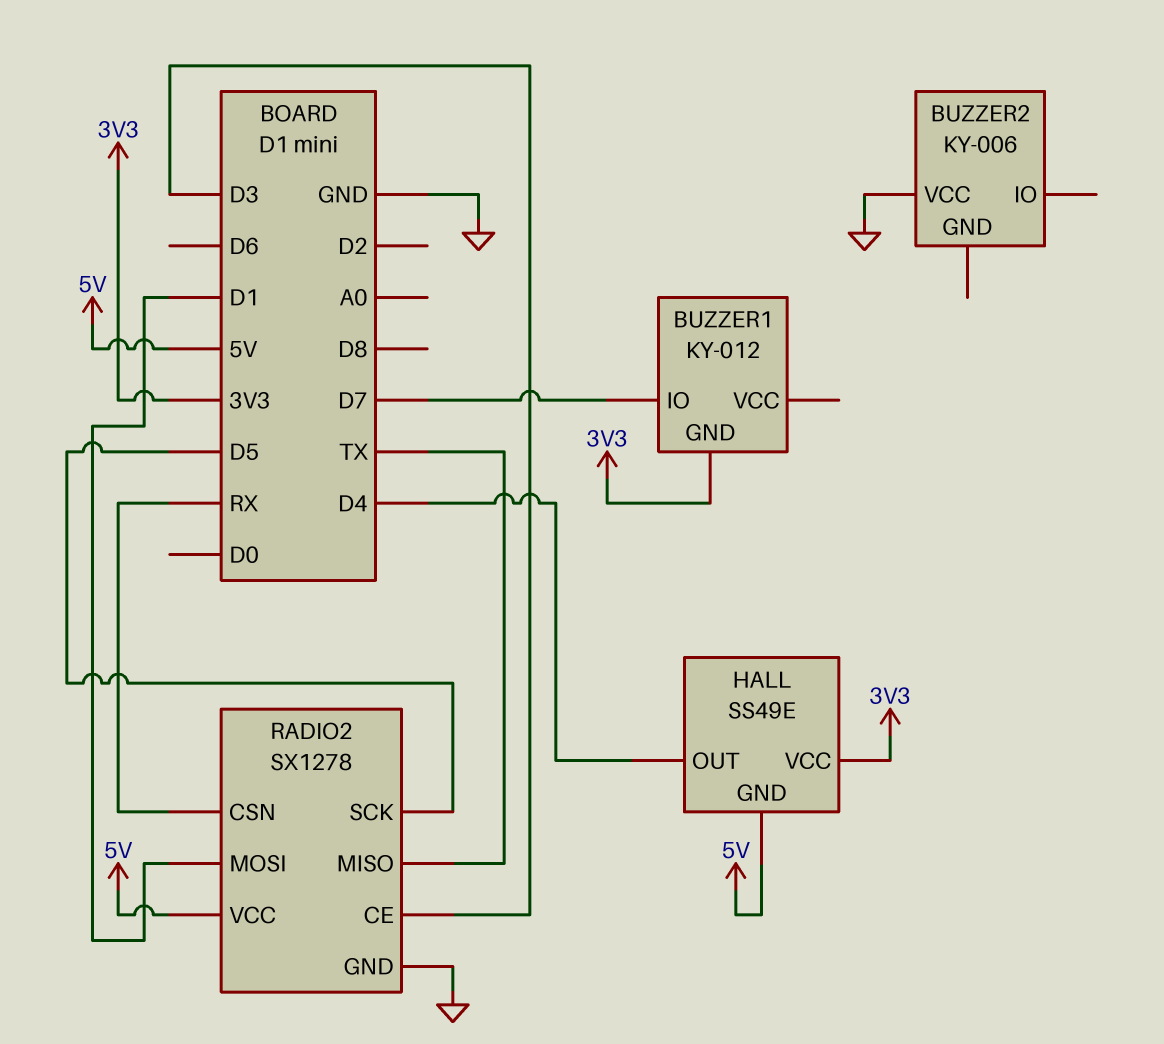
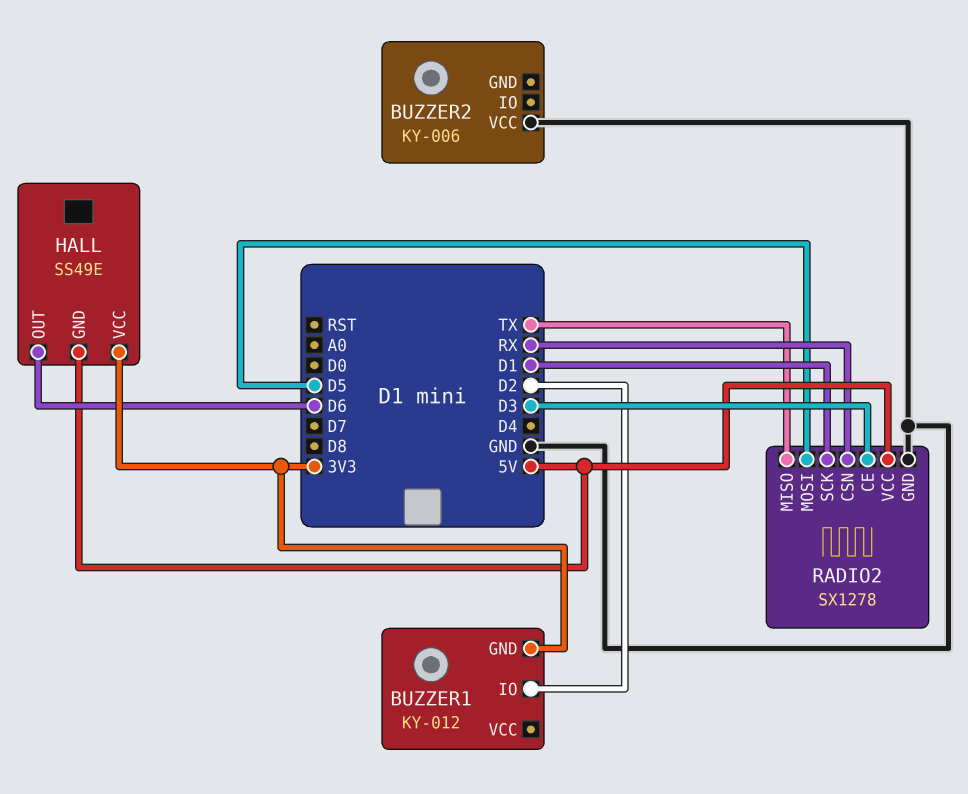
BUZZER1 pin IO: D7 -> D2
HALL pin OUT: D4 -> D6
RADIO2 pin MOSI: D1 -> D5
RADIO2 pin SCK: D5 -> D1

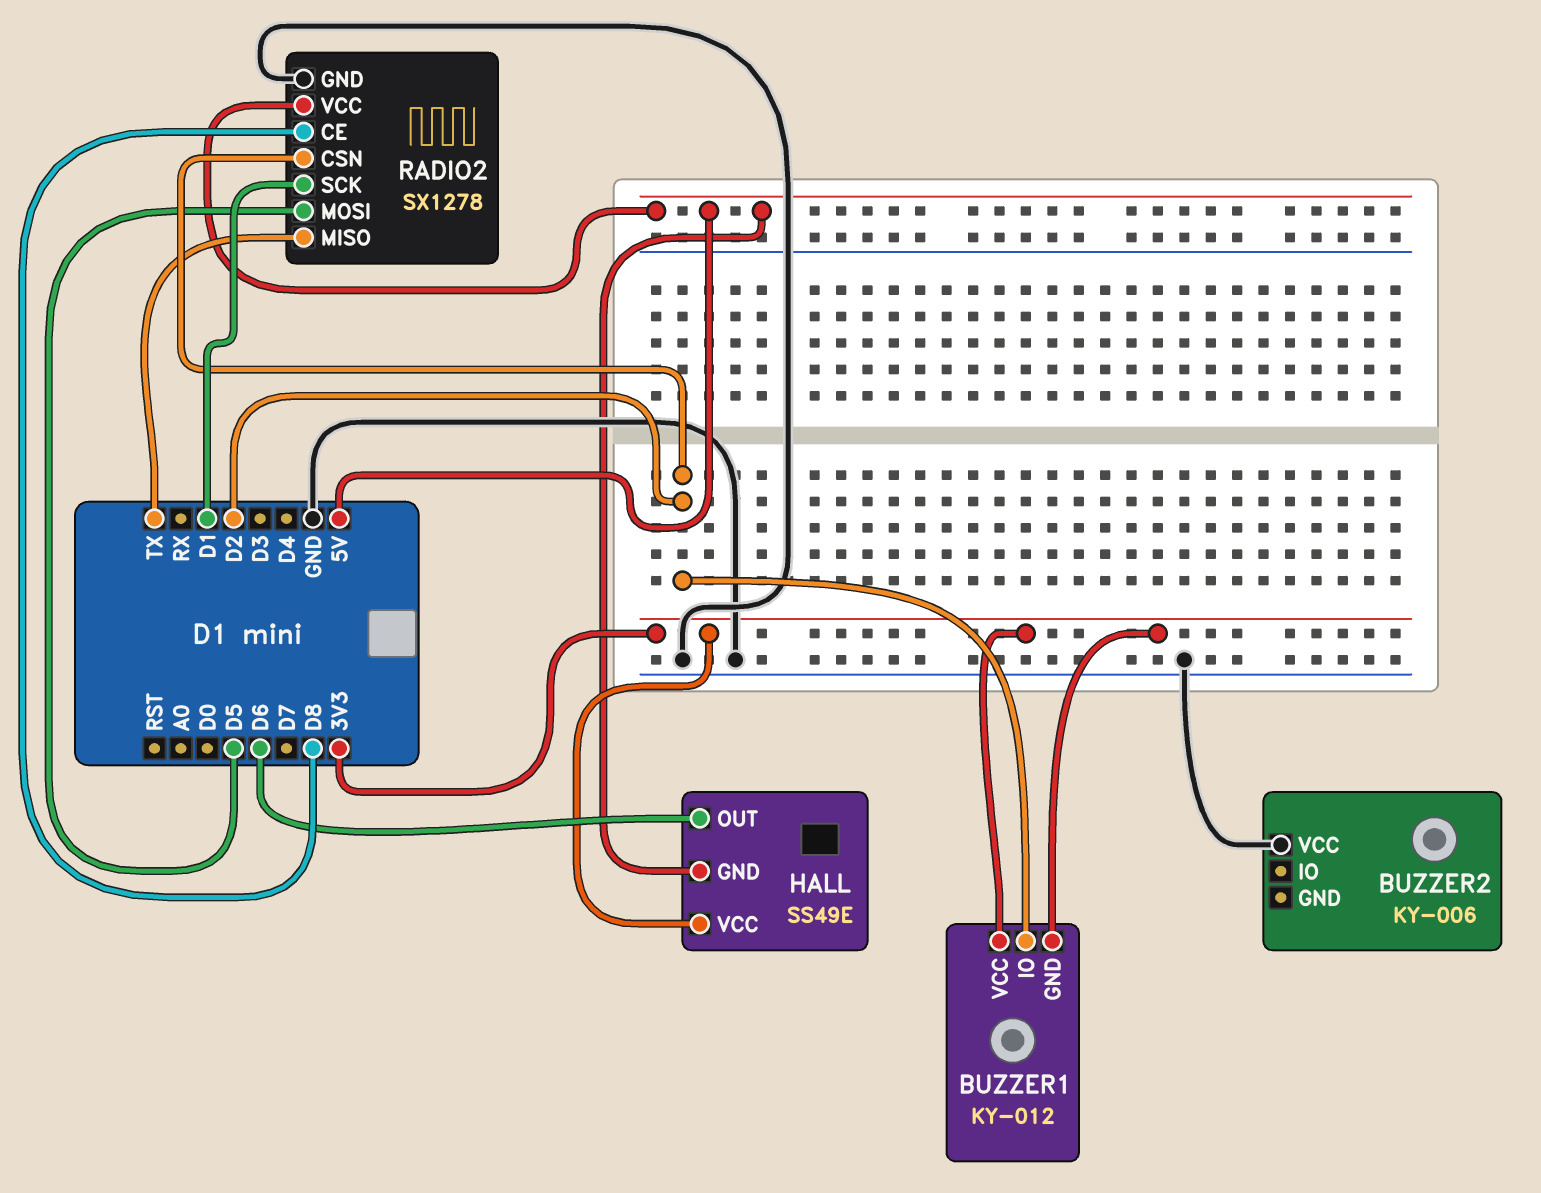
BUZZER1 pin VCC: none -> 3V3
RADIO2 pin CE: D3 -> D8
RADIO2 pin CSN: RX -> D2

